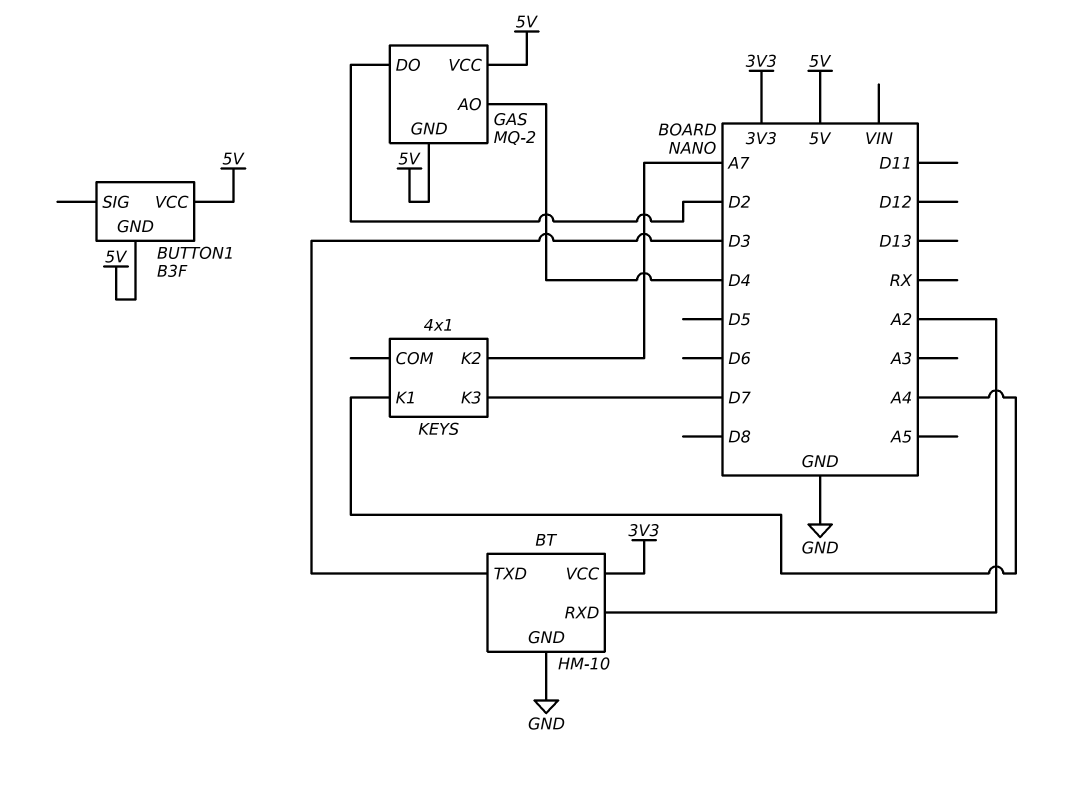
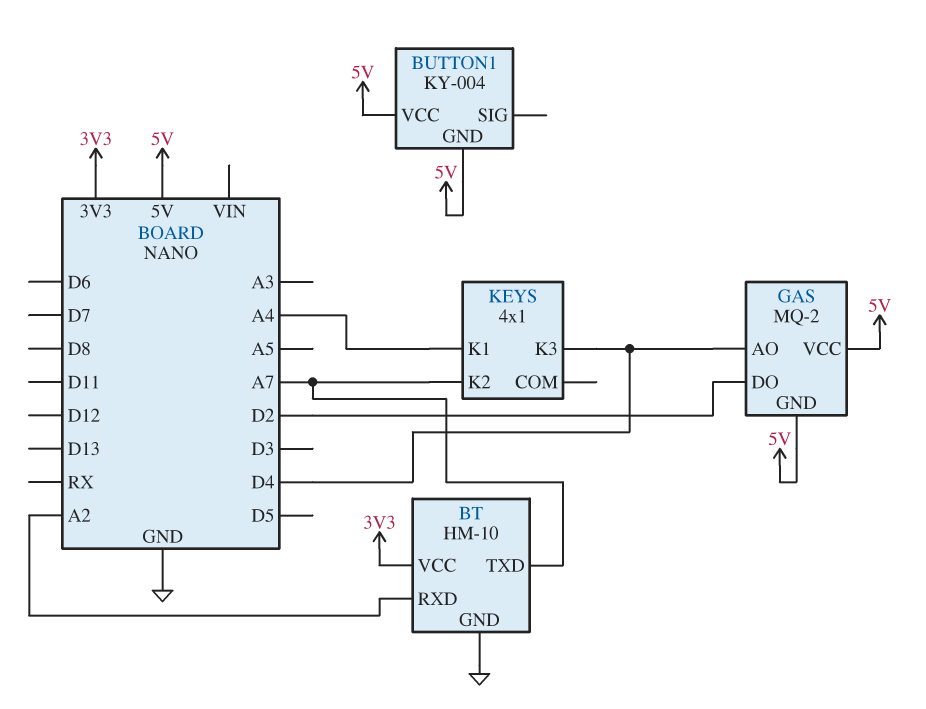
BT pin TXD: D3 -> A7
BUTTON1: B3F -> KY-004
KEYS pin K3: D7 -> D4

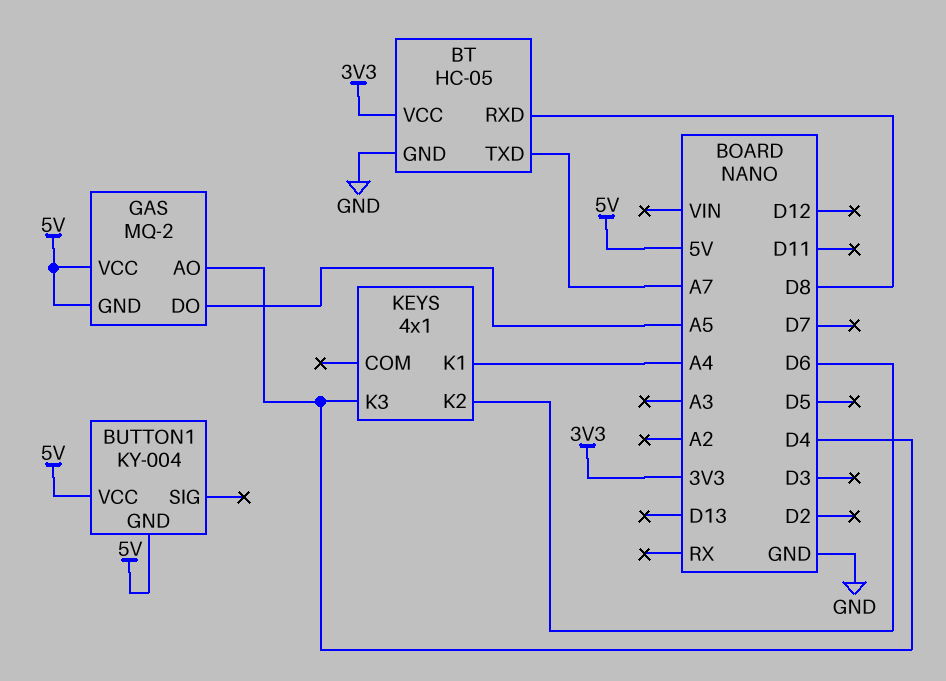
BT: HM-10 -> HC-05
BT pin RXD: A2 -> D8
GAS pin DO: D2 -> A5
KEYS pin K2: A7 -> D6

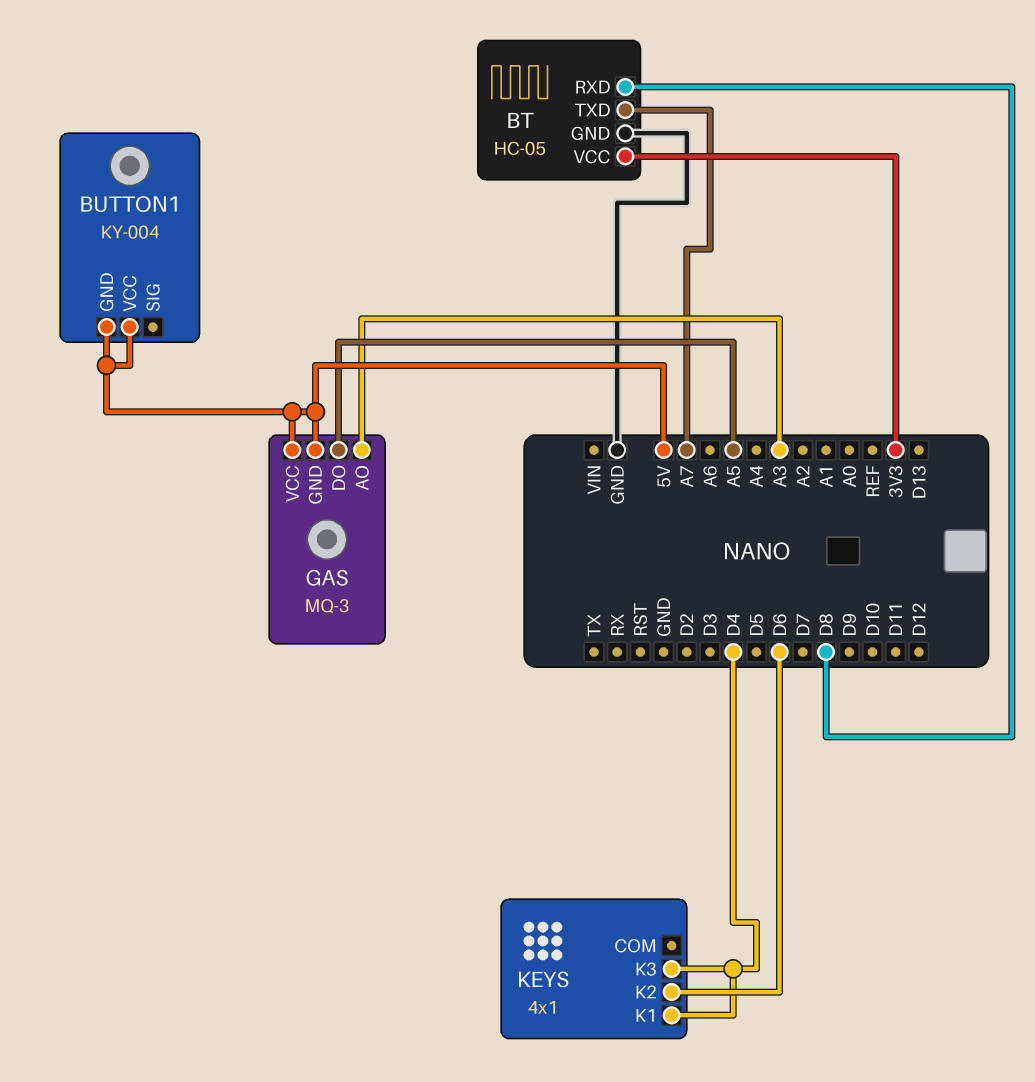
GAS: MQ-2 -> MQ-3
GAS pin AO: D4 -> A3
KEYS pin K1: A4 -> D4

